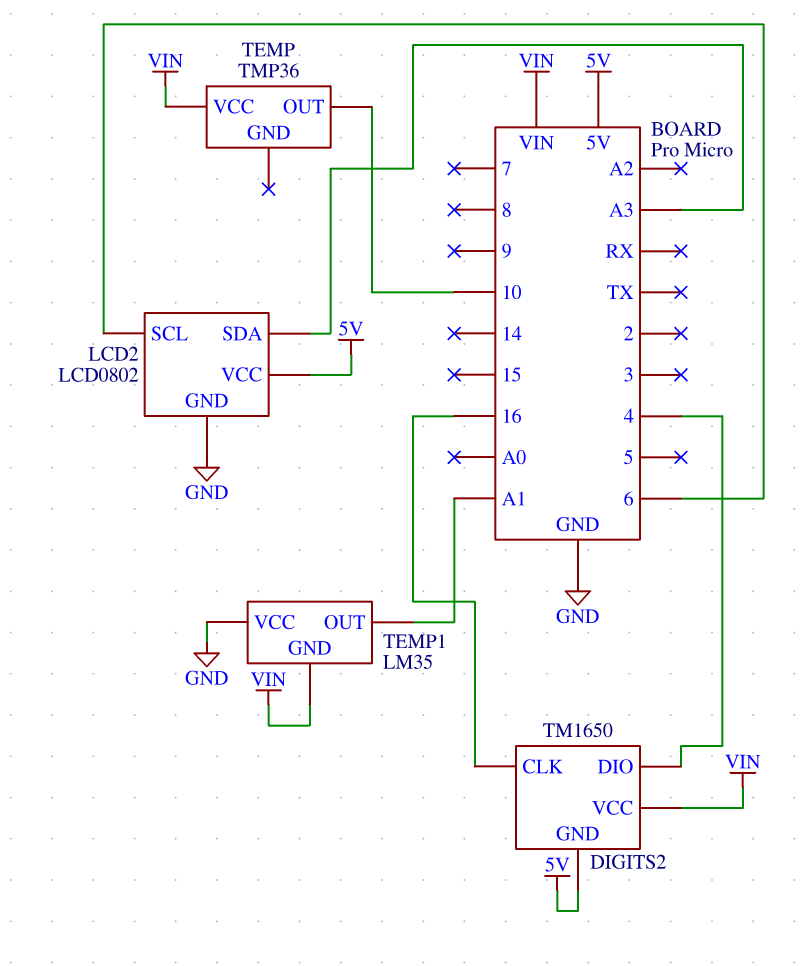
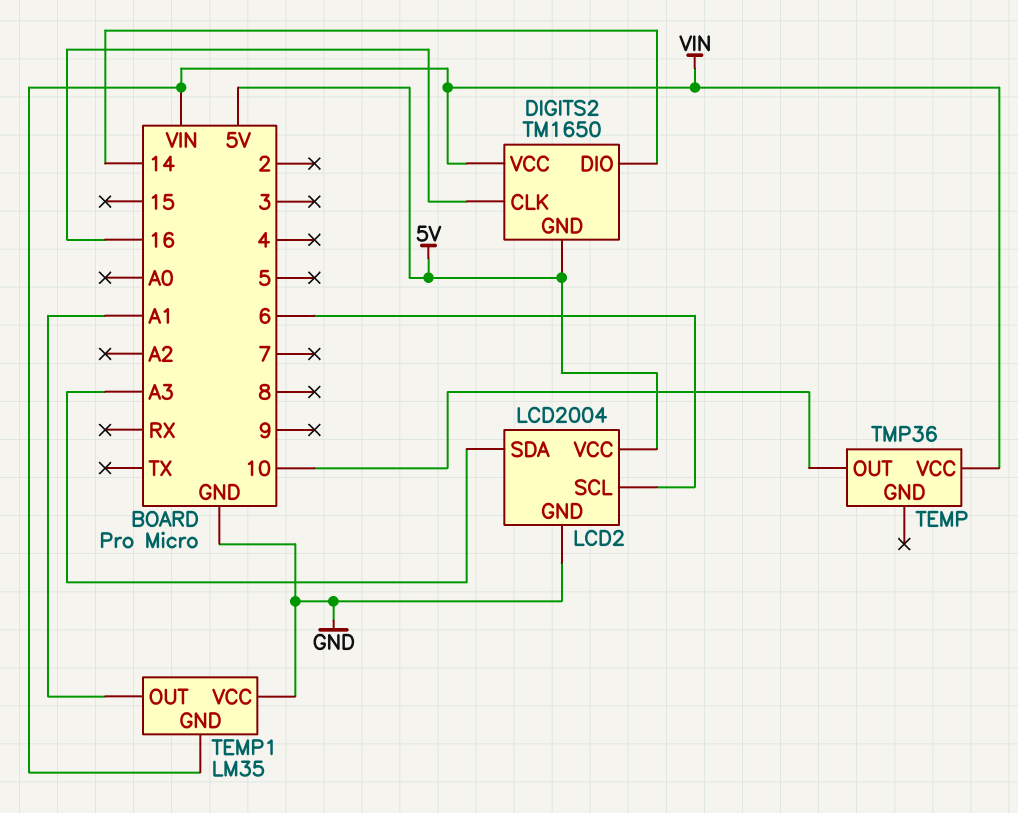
DIGITS2 pin DIO: 4 -> 14
LCD2: LCD0802 -> LCD2004

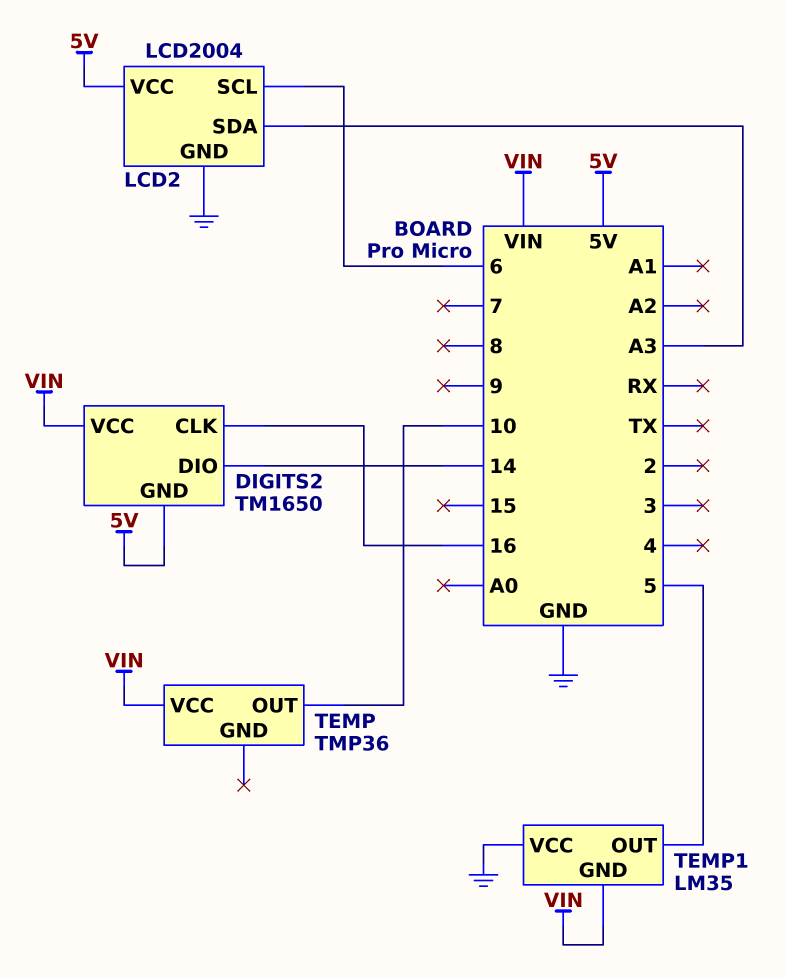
TEMP1 pin OUT: A1 -> 5

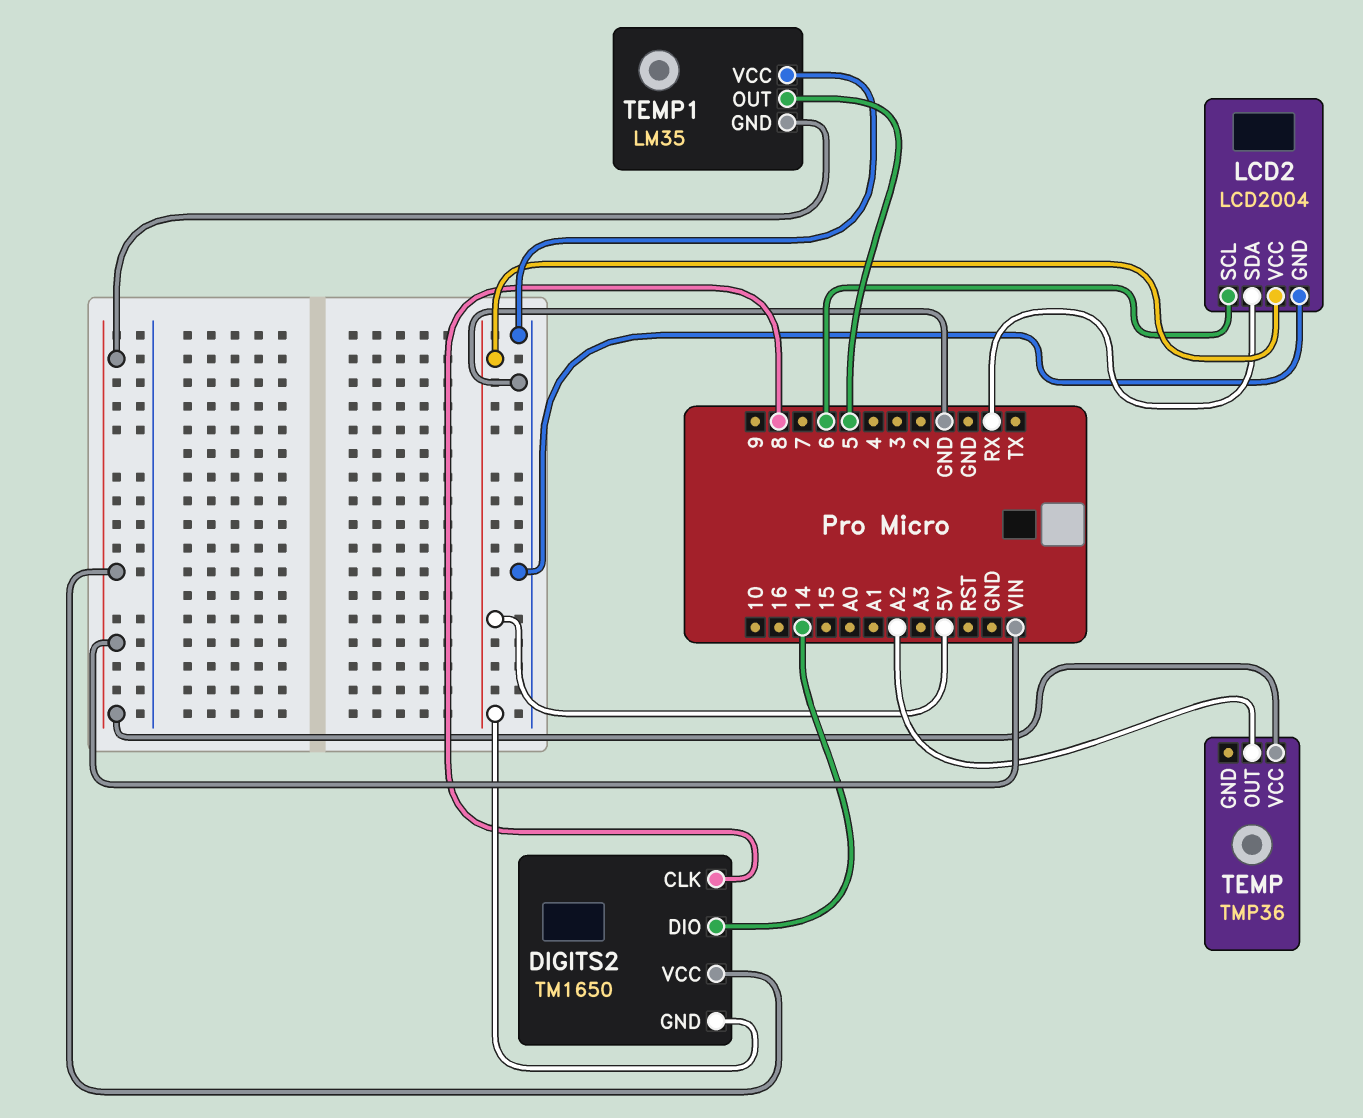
DIGITS2 pin CLK: 16 -> 8
LCD2 pin SDA: A3 -> RX
TEMP pin OUT: 10 -> A2

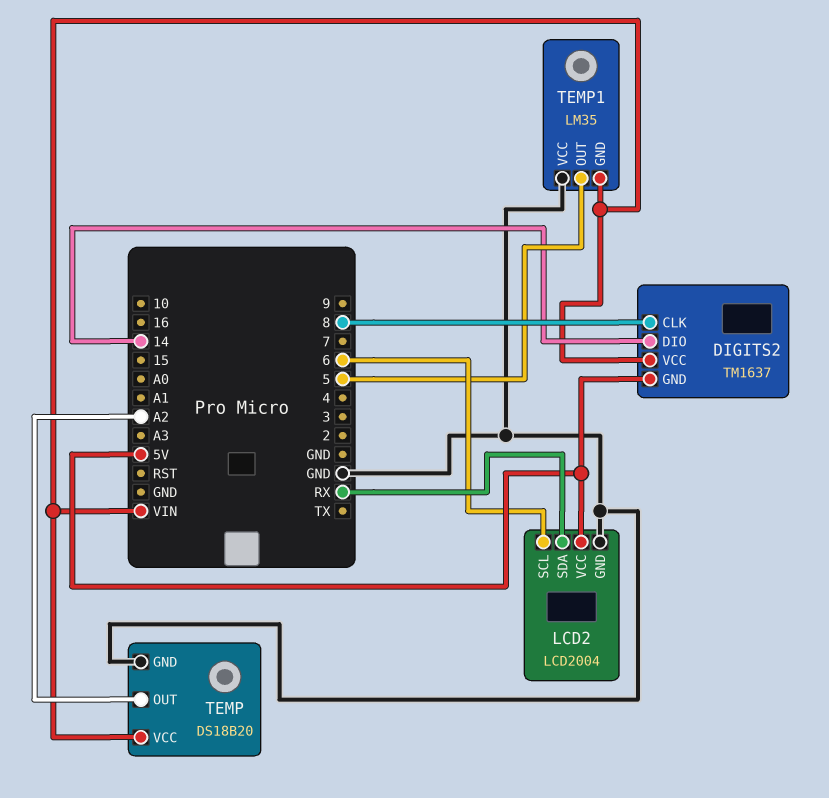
DIGITS2: TM1650 -> TM1637
TEMP: TMP36 -> DS18B20
TEMP pin GND: none -> GND

